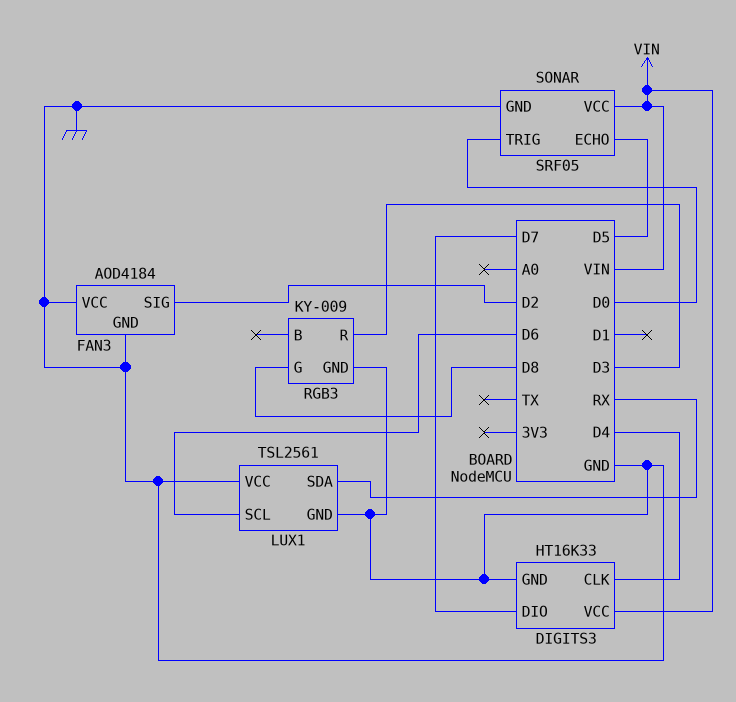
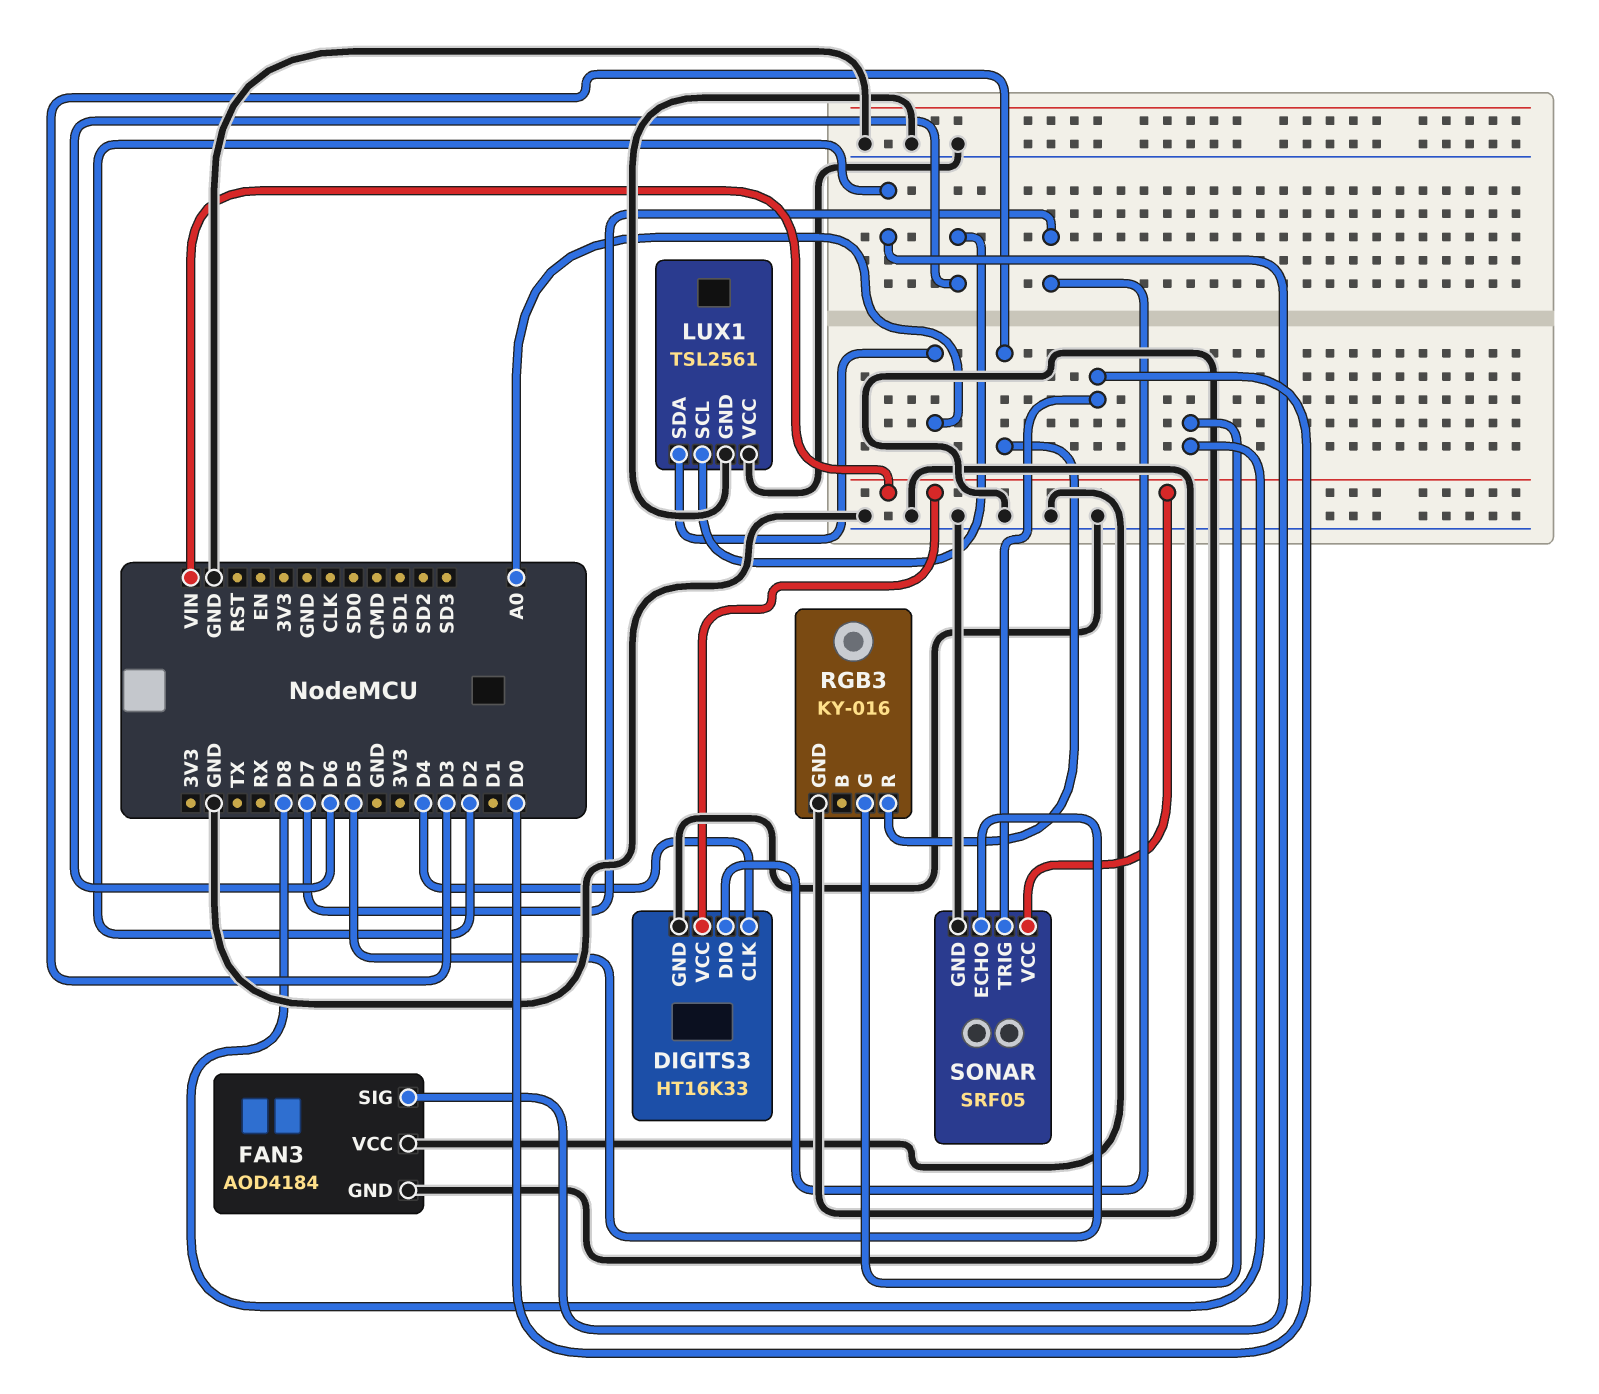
LUX1 pin SDA: RX -> A0
RGB3: KY-009 -> KY-016

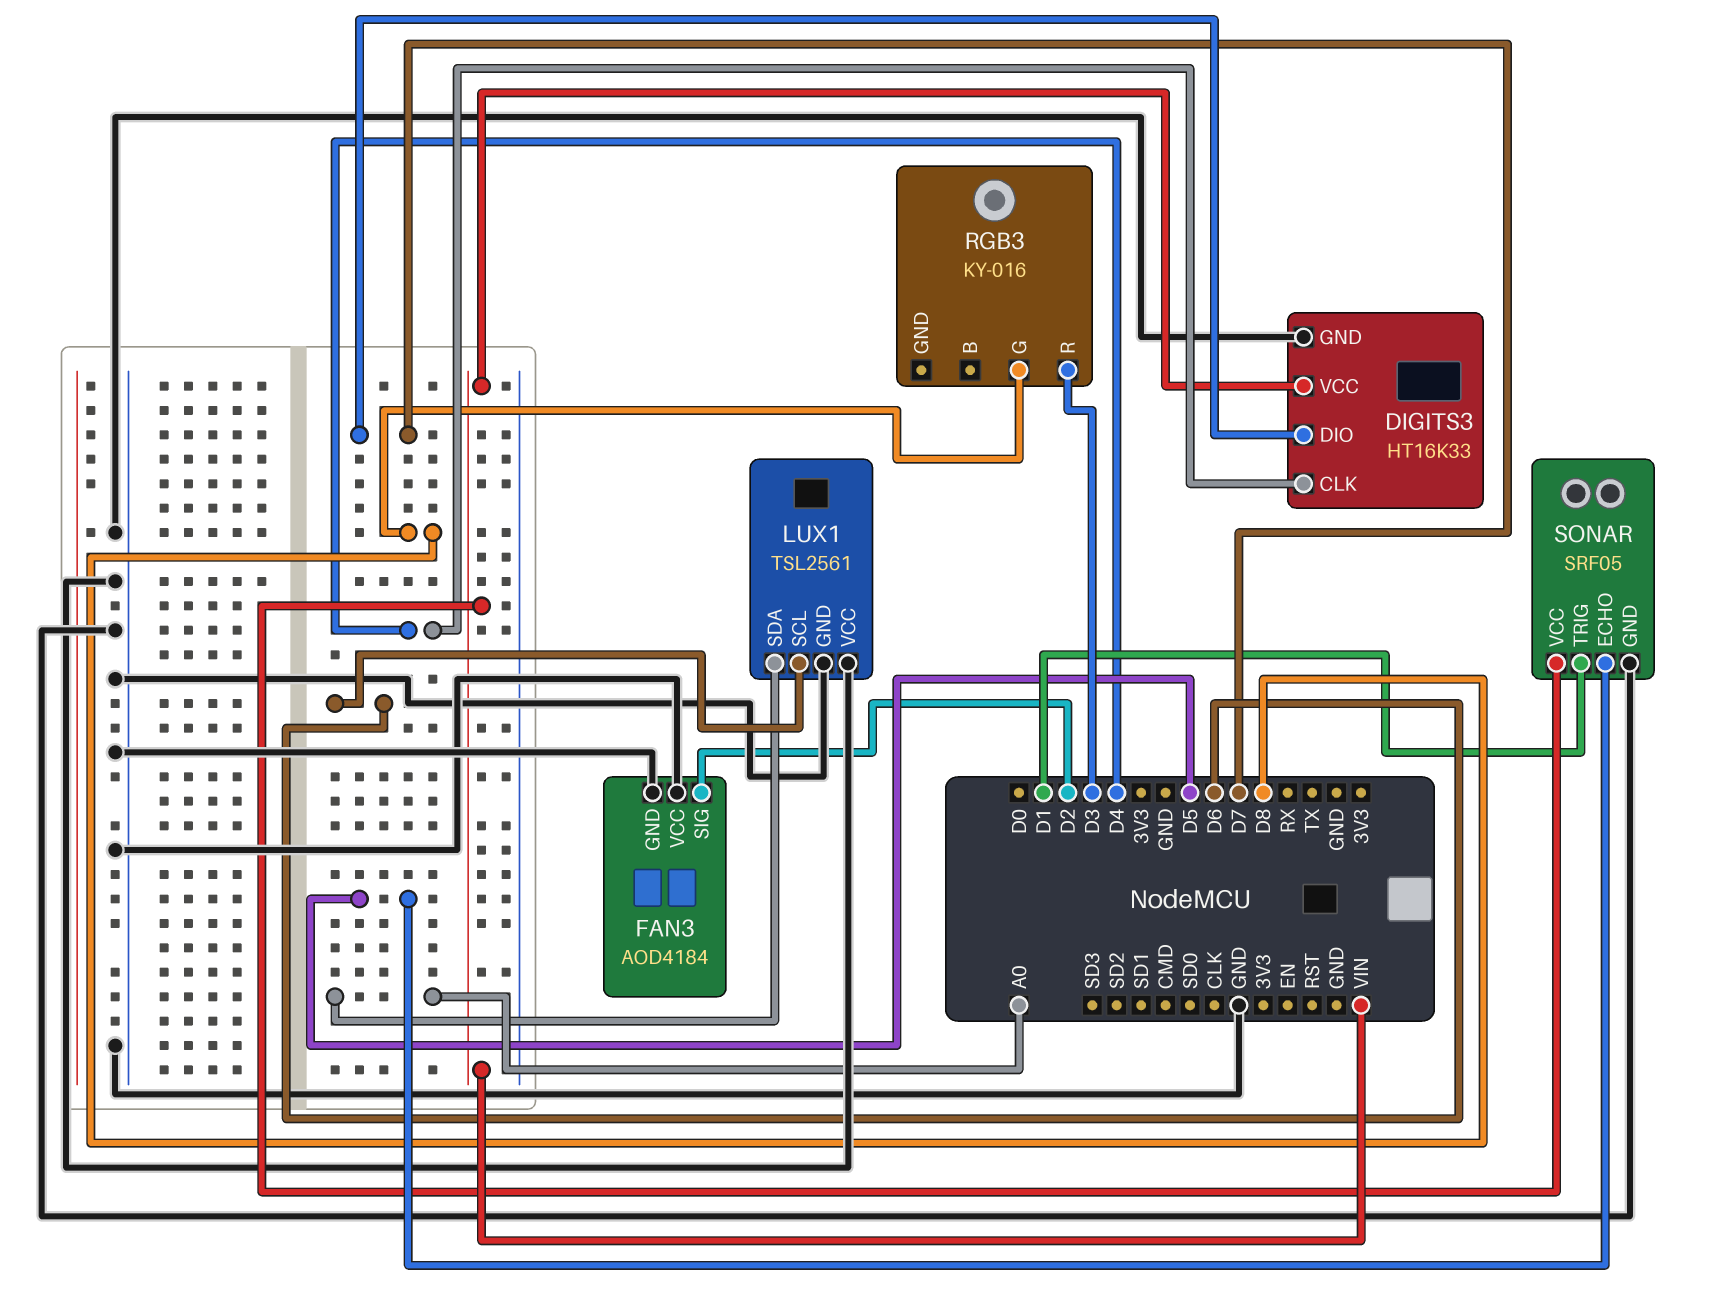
RGB3 pin GND: GND -> none
SONAR pin TRIG: D0 -> D1

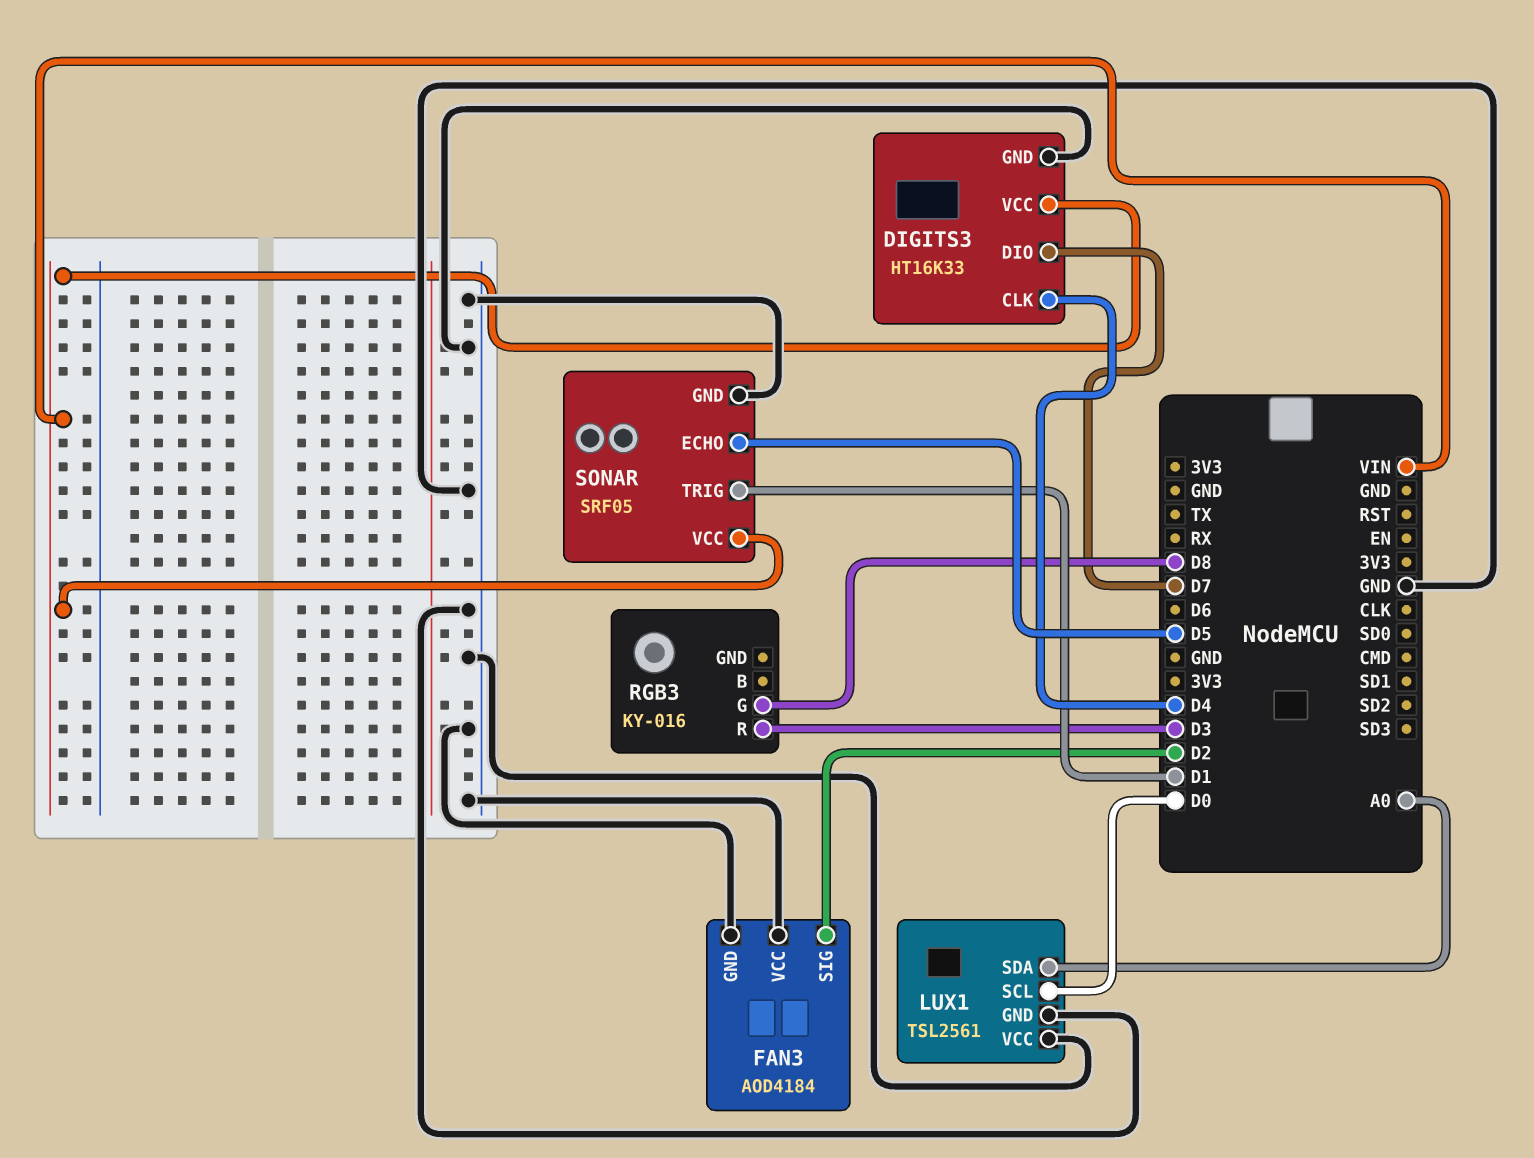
LUX1 pin SCL: D6 -> D0

